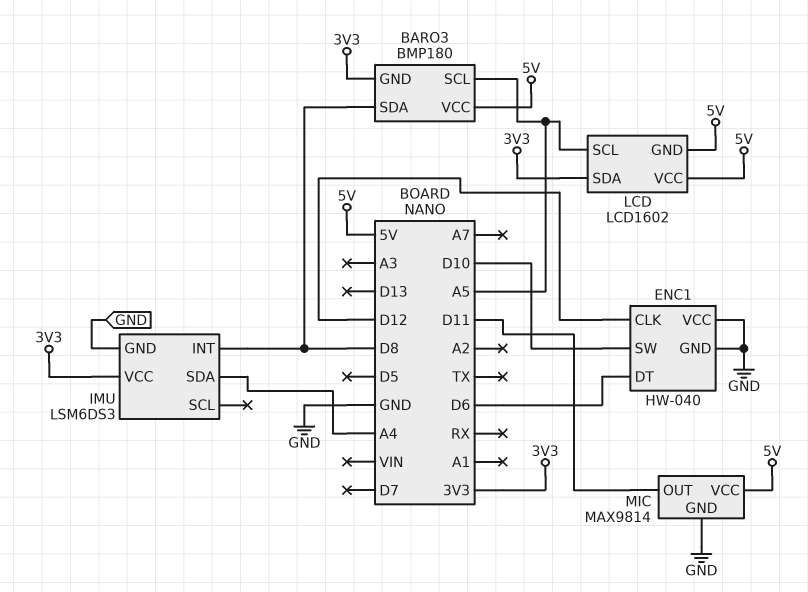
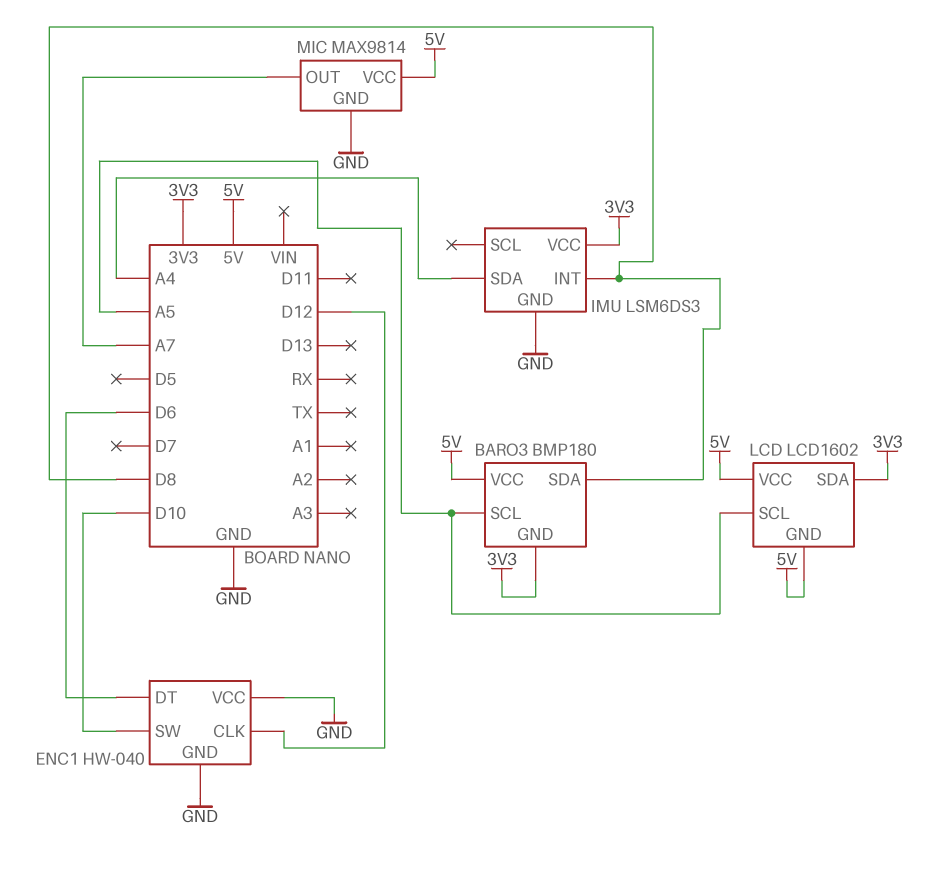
MIC pin OUT: D11 -> A7

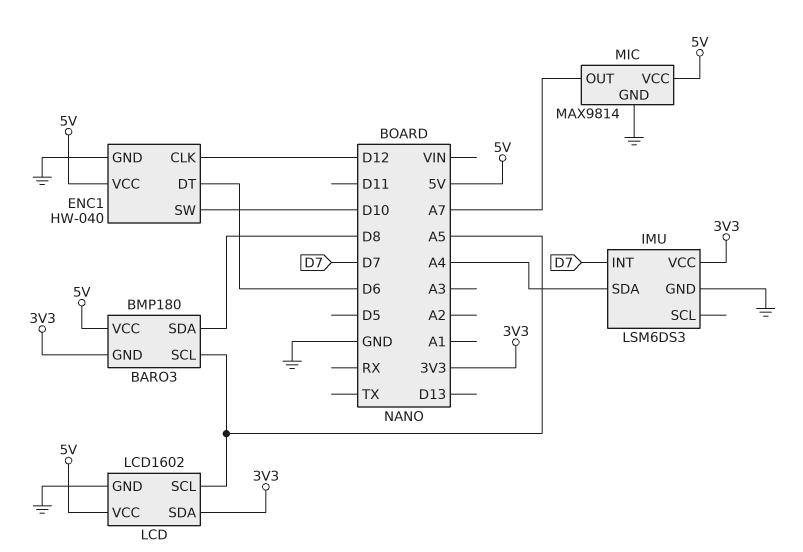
ENC1 pin VCC: GND -> 5V
IMU pin INT: D8 -> D7
LCD pin GND: 5V -> GND

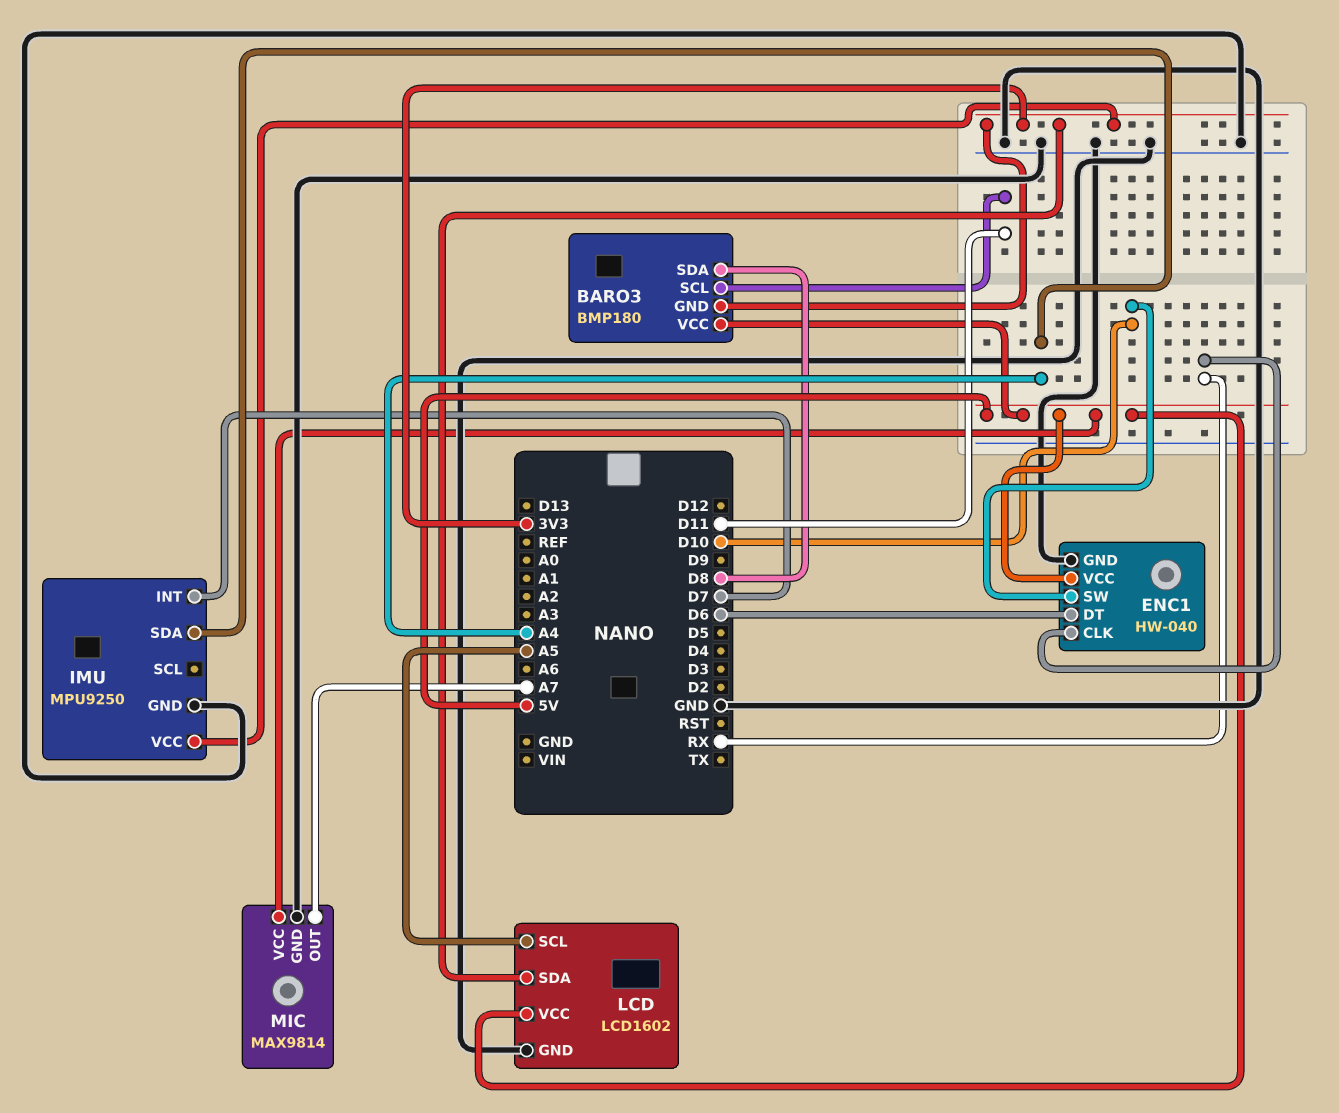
BARO3 pin SCL: A5 -> D11
ENC1 pin CLK: D12 -> RX
IMU: LSM6DS3 -> MPU9250

